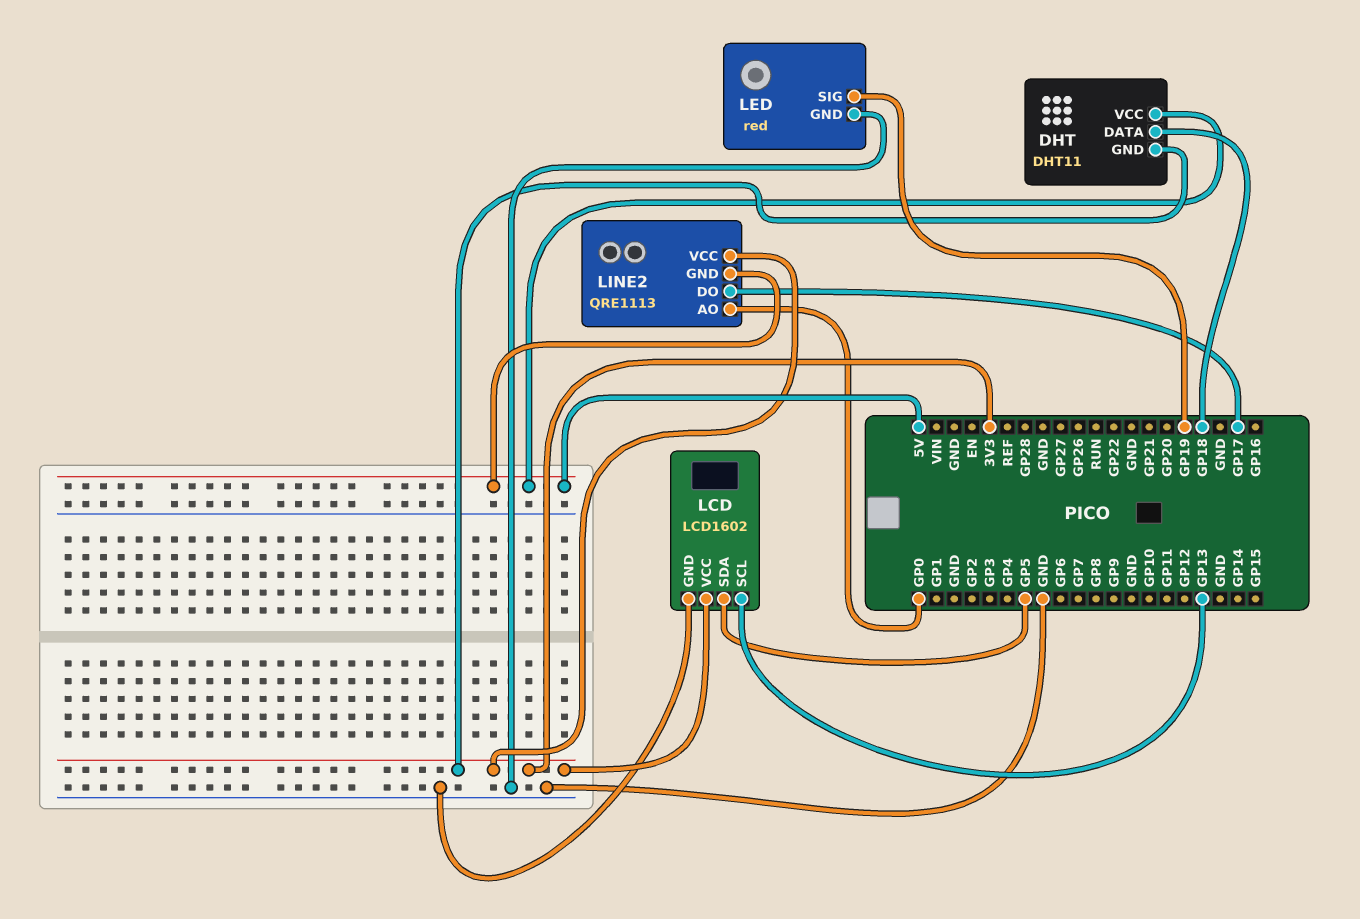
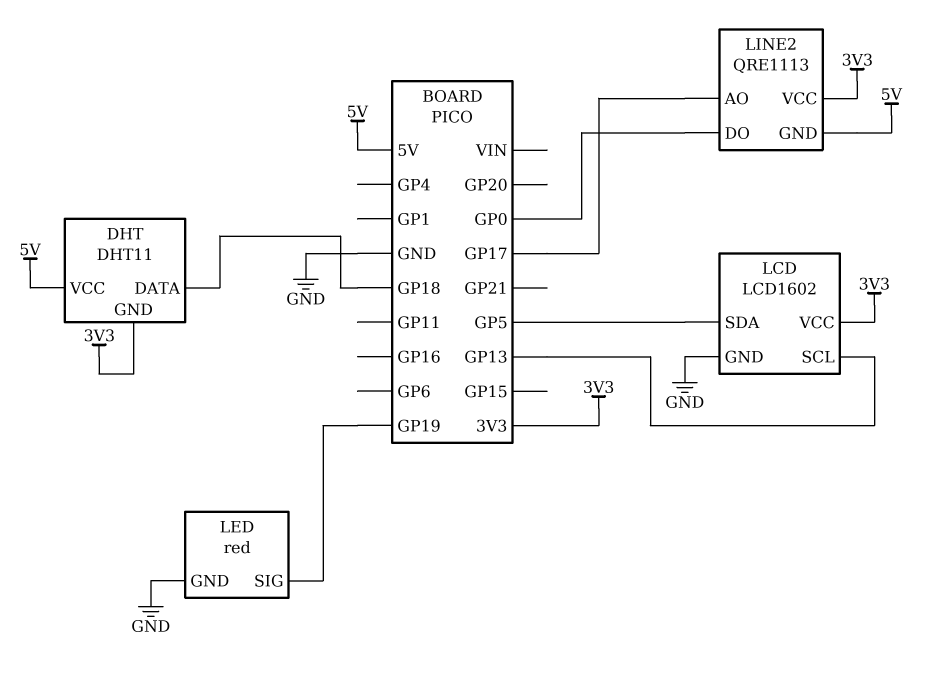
LINE2 pin AO: GP0 -> GP17
LINE2 pin DO: GP17 -> GP0

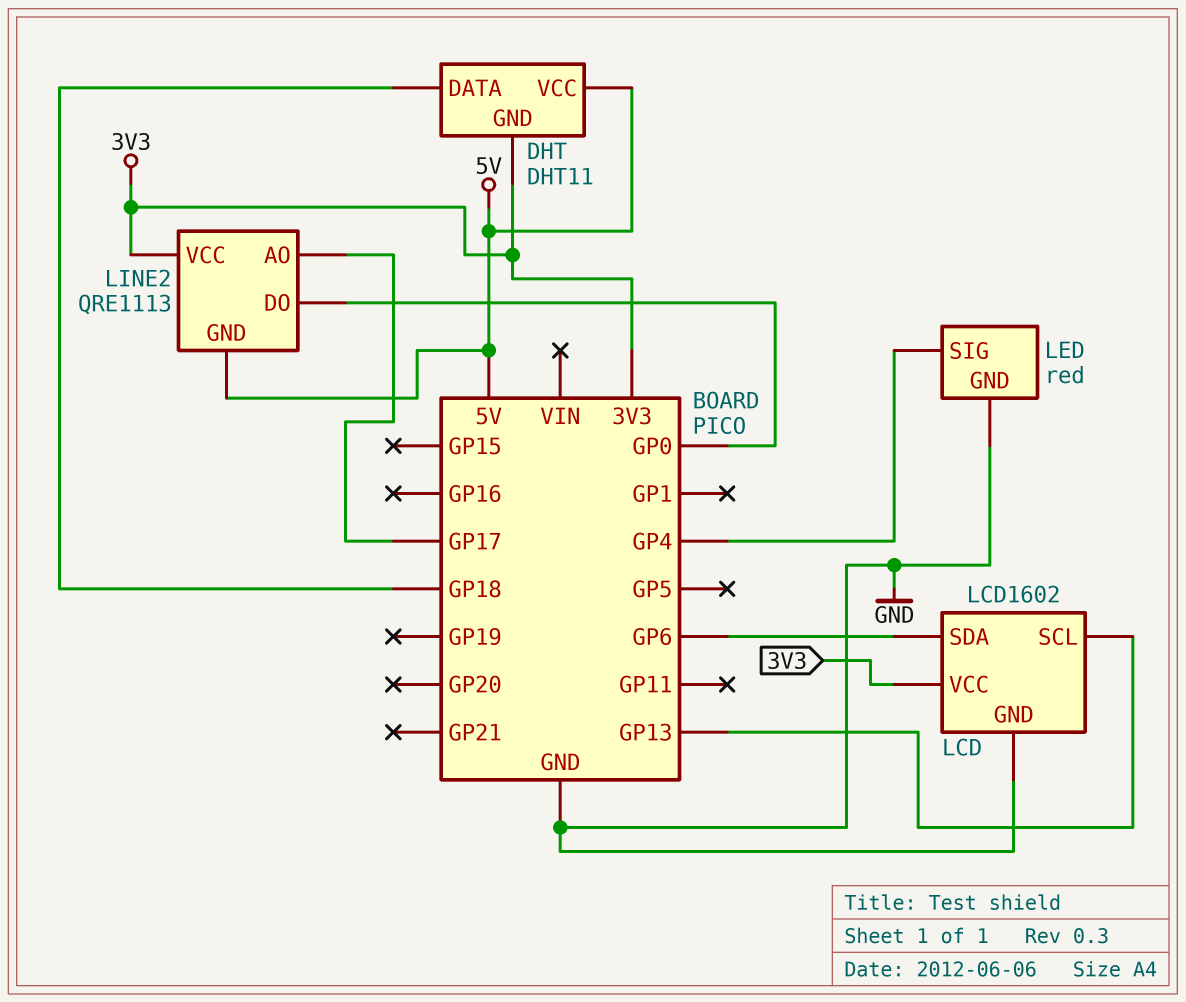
LCD pin SDA: GP5 -> GP6
LED pin SIG: GP19 -> GP4

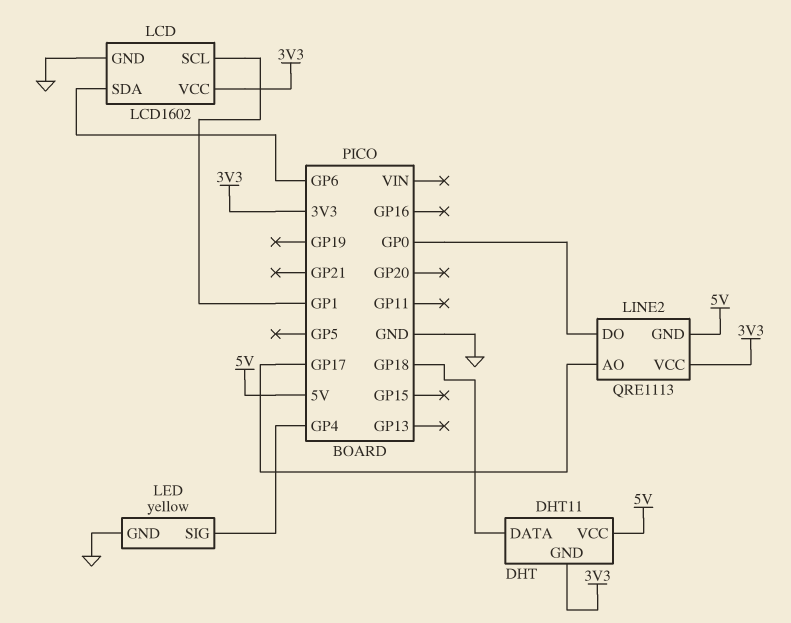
LCD pin SCL: GP13 -> GP1
LED: red -> yellow

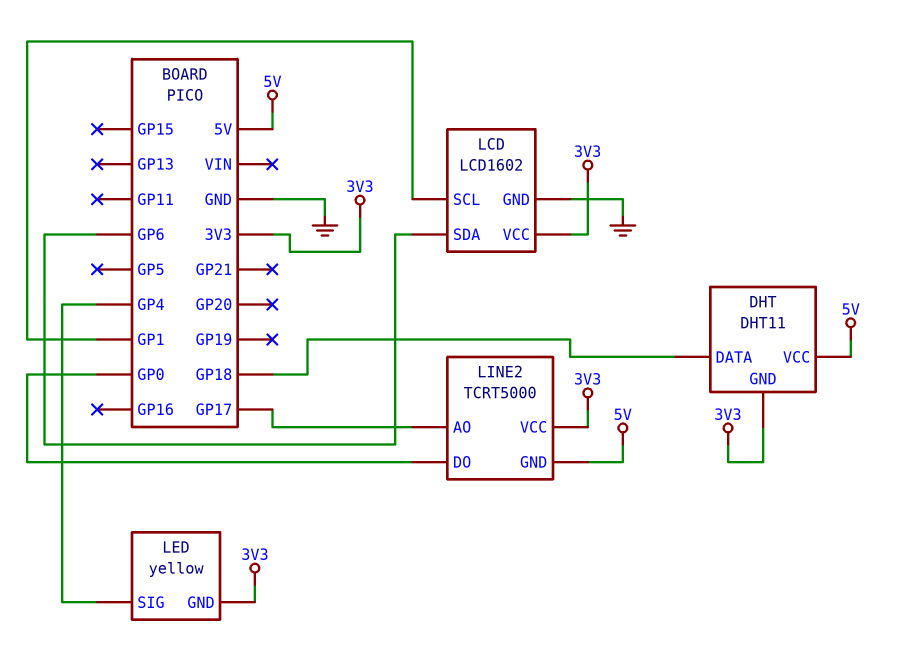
LED pin GND: GND -> 3V3
LINE2: QRE1113 -> TCRT5000

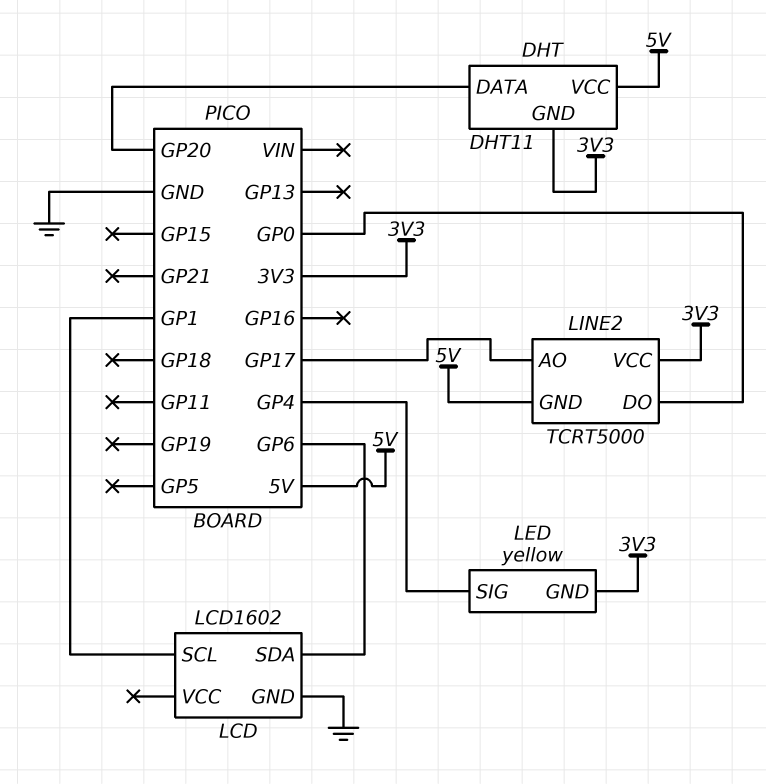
DHT pin DATA: GP18 -> GP20
LCD pin VCC: 3V3 -> none

